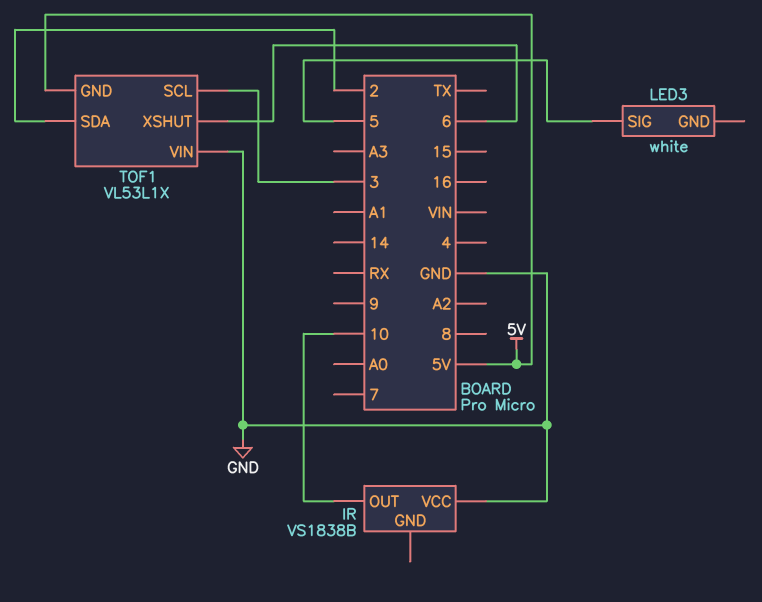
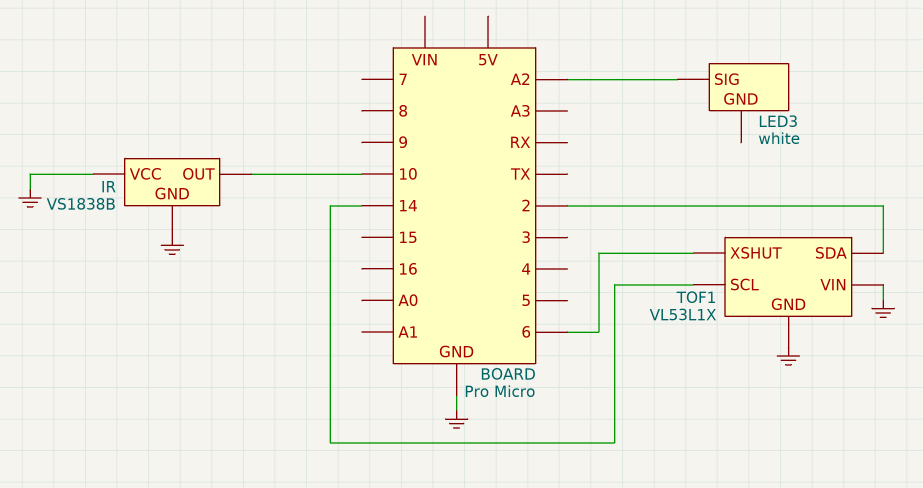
IR pin GND: none -> GND
LED3 pin SIG: 5 -> A2
TOF1 pin GND: 5V -> GND
TOF1 pin SCL: 3 -> 14

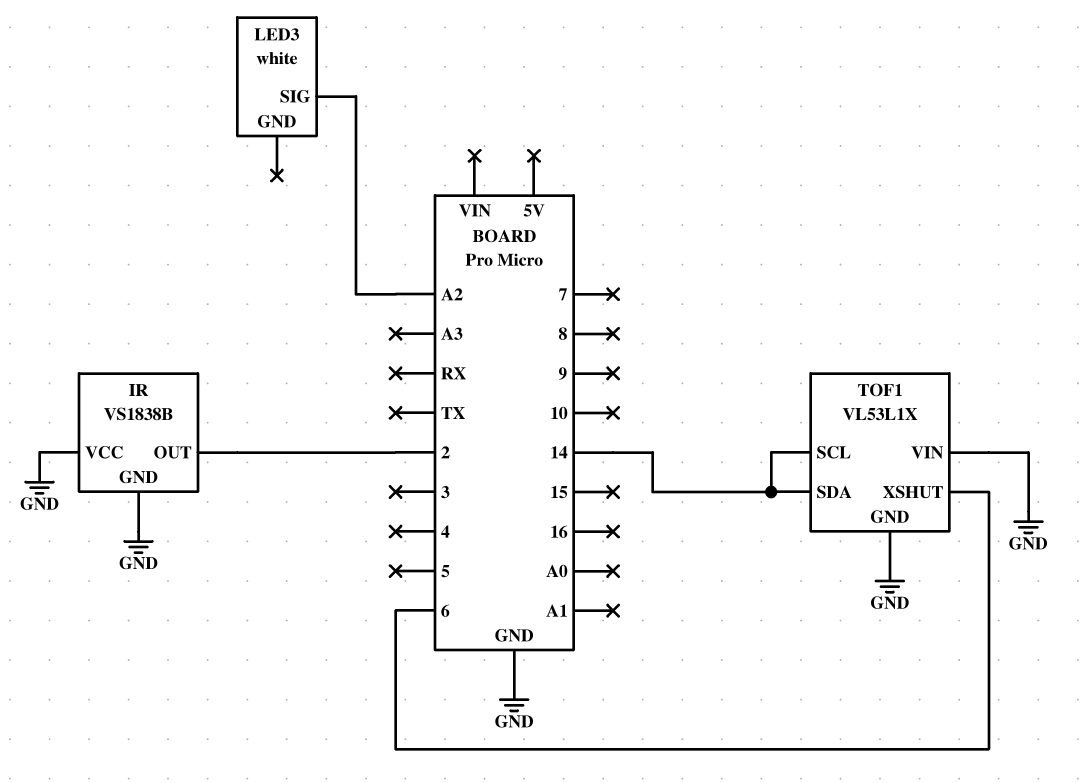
IR pin OUT: 10 -> 2
TOF1 pin SDA: 2 -> 14

